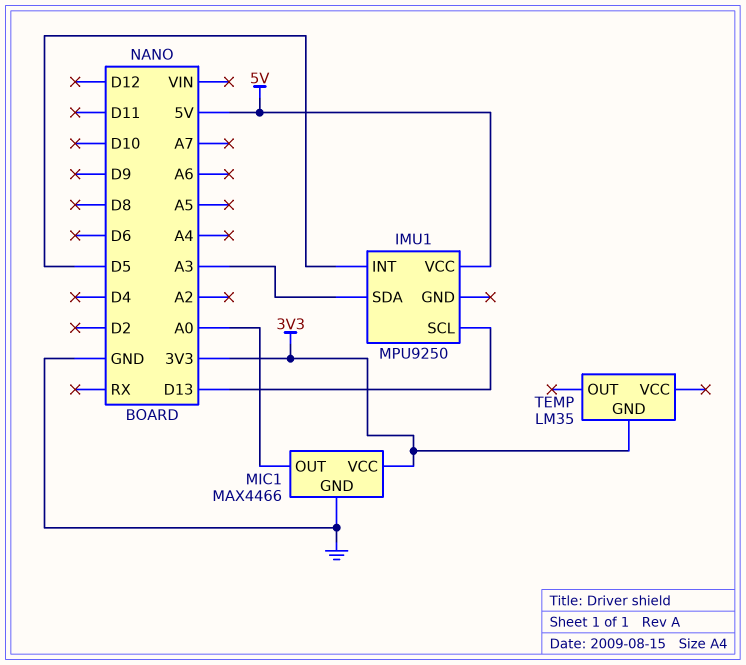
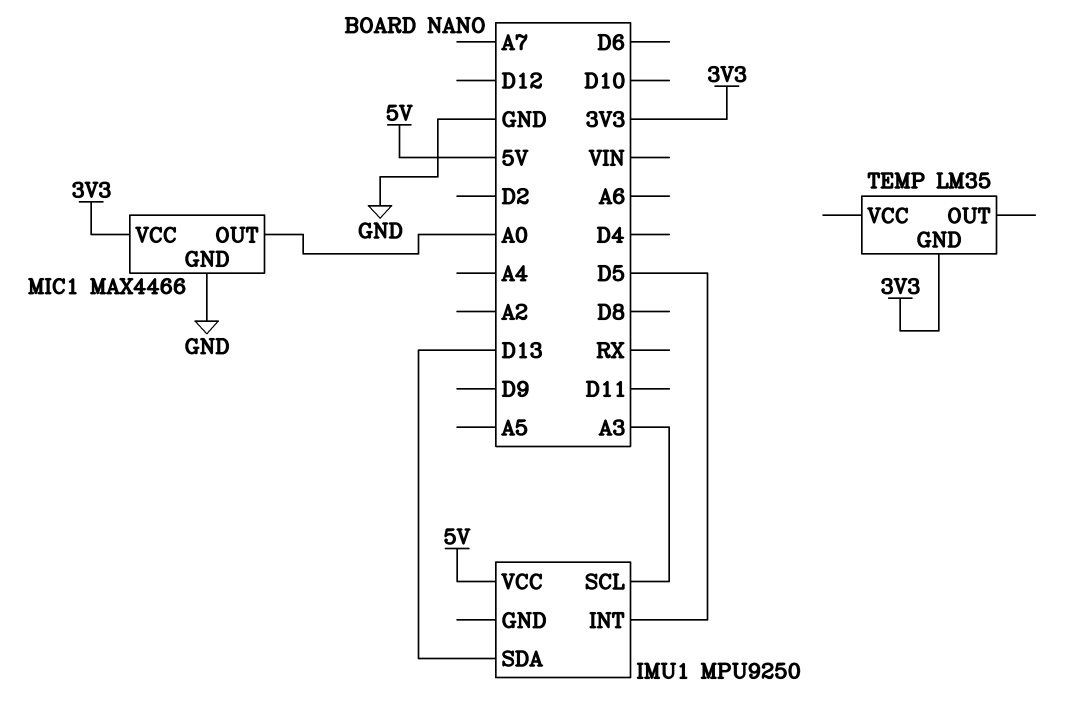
IMU1 pin SCL: D13 -> A3
IMU1 pin SDA: A3 -> D13

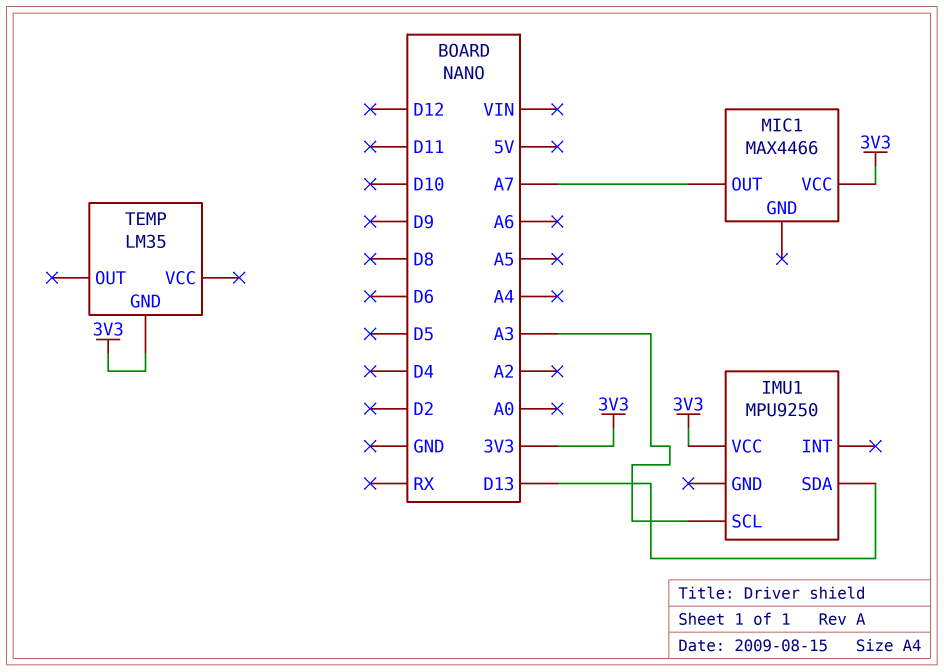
IMU1 pin INT: D5 -> none
IMU1 pin VCC: 5V -> 3V3
MIC1 pin GND: GND -> none
MIC1 pin OUT: A0 -> A7

